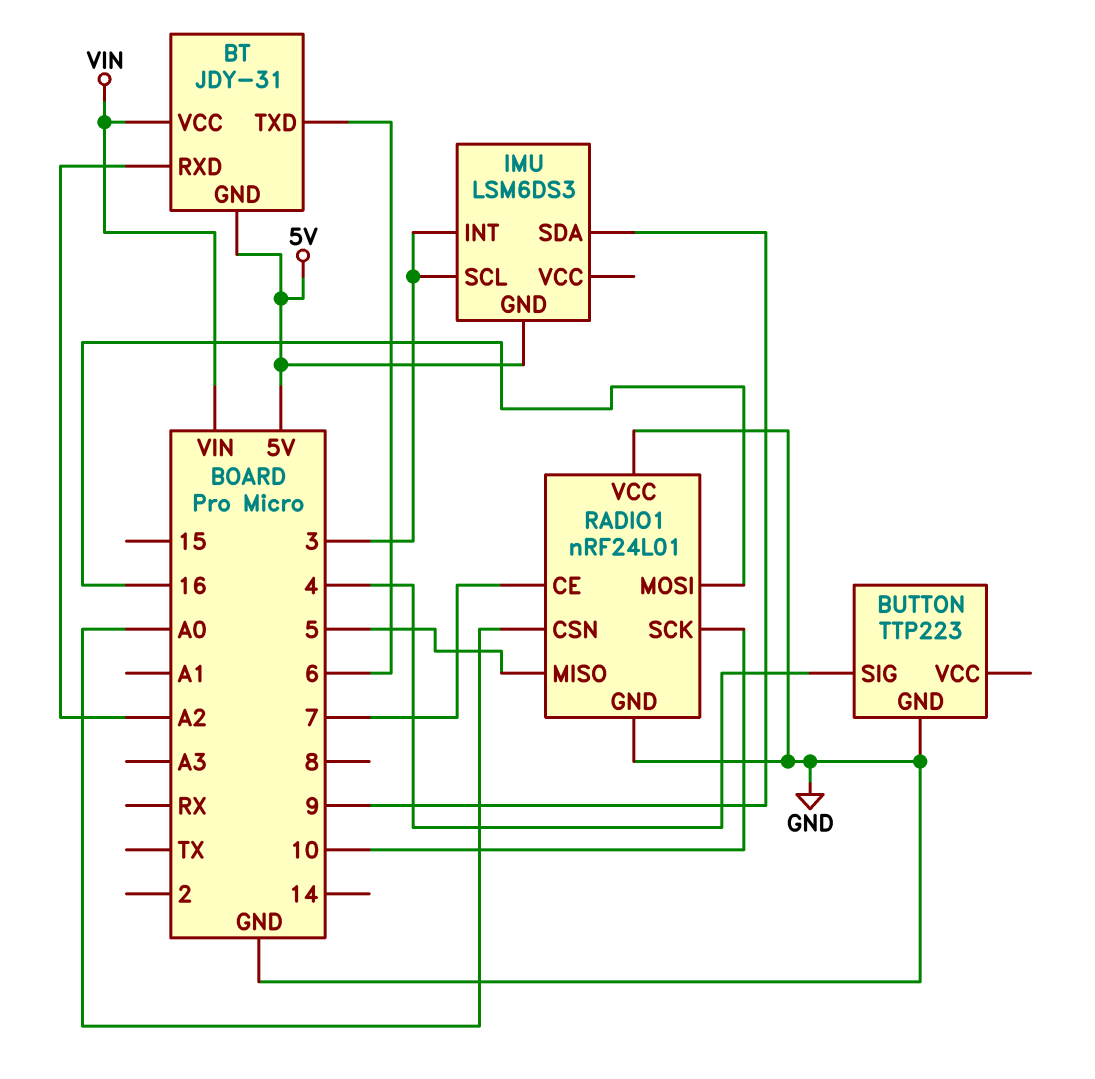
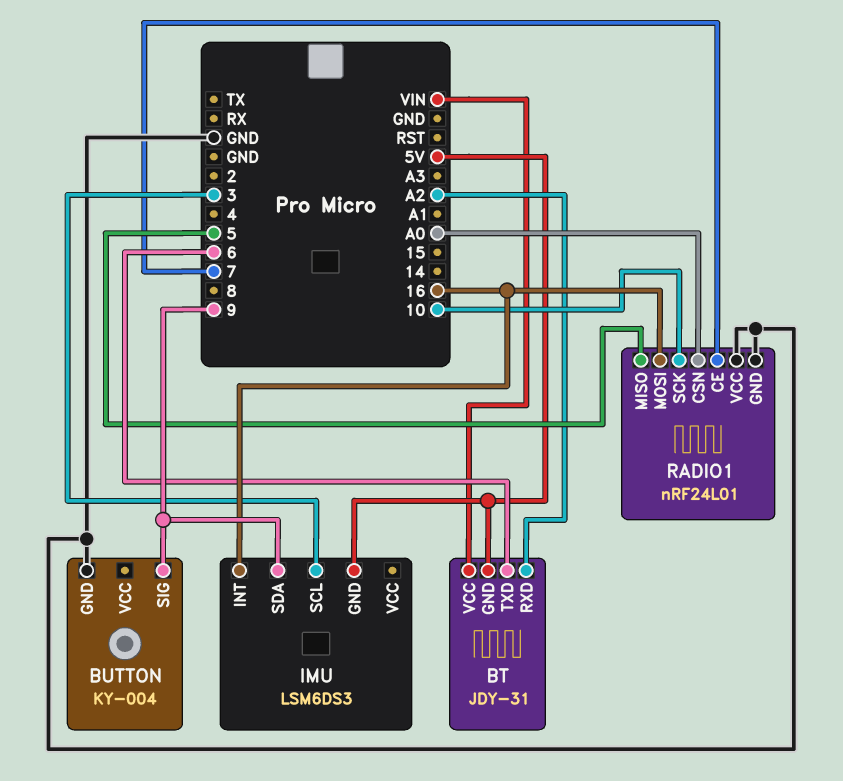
BUTTON: TTP223 -> KY-004
BUTTON pin SIG: 4 -> 9
IMU pin INT: 3 -> 16

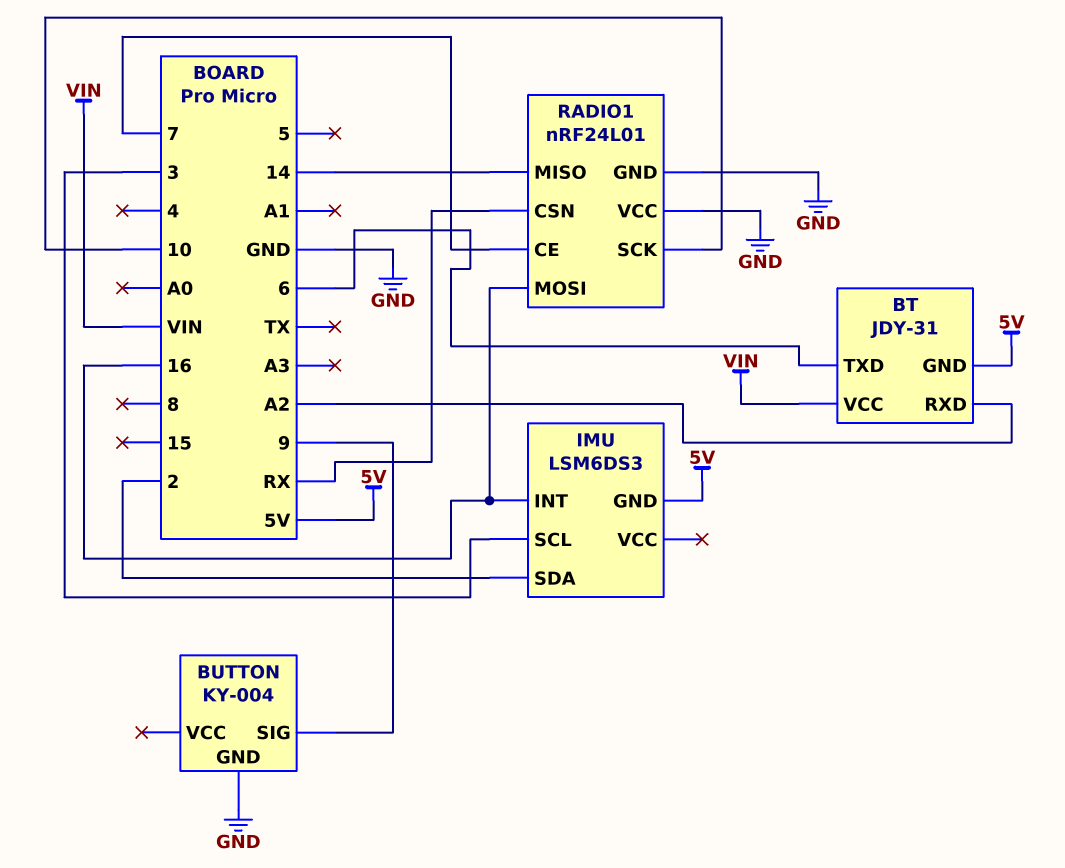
IMU pin SDA: 9 -> 2
RADIO1 pin CSN: A0 -> RX
RADIO1 pin MISO: 5 -> 14

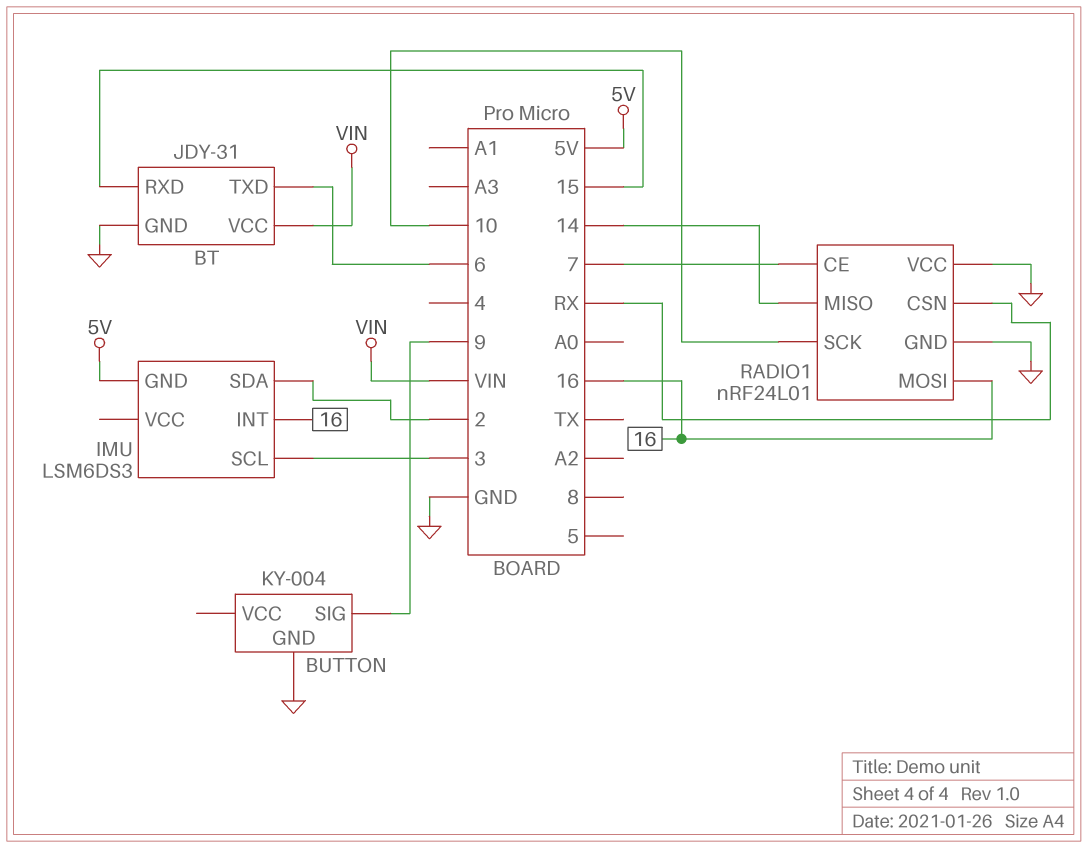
BT pin GND: 5V -> GND
BT pin RXD: A2 -> 15

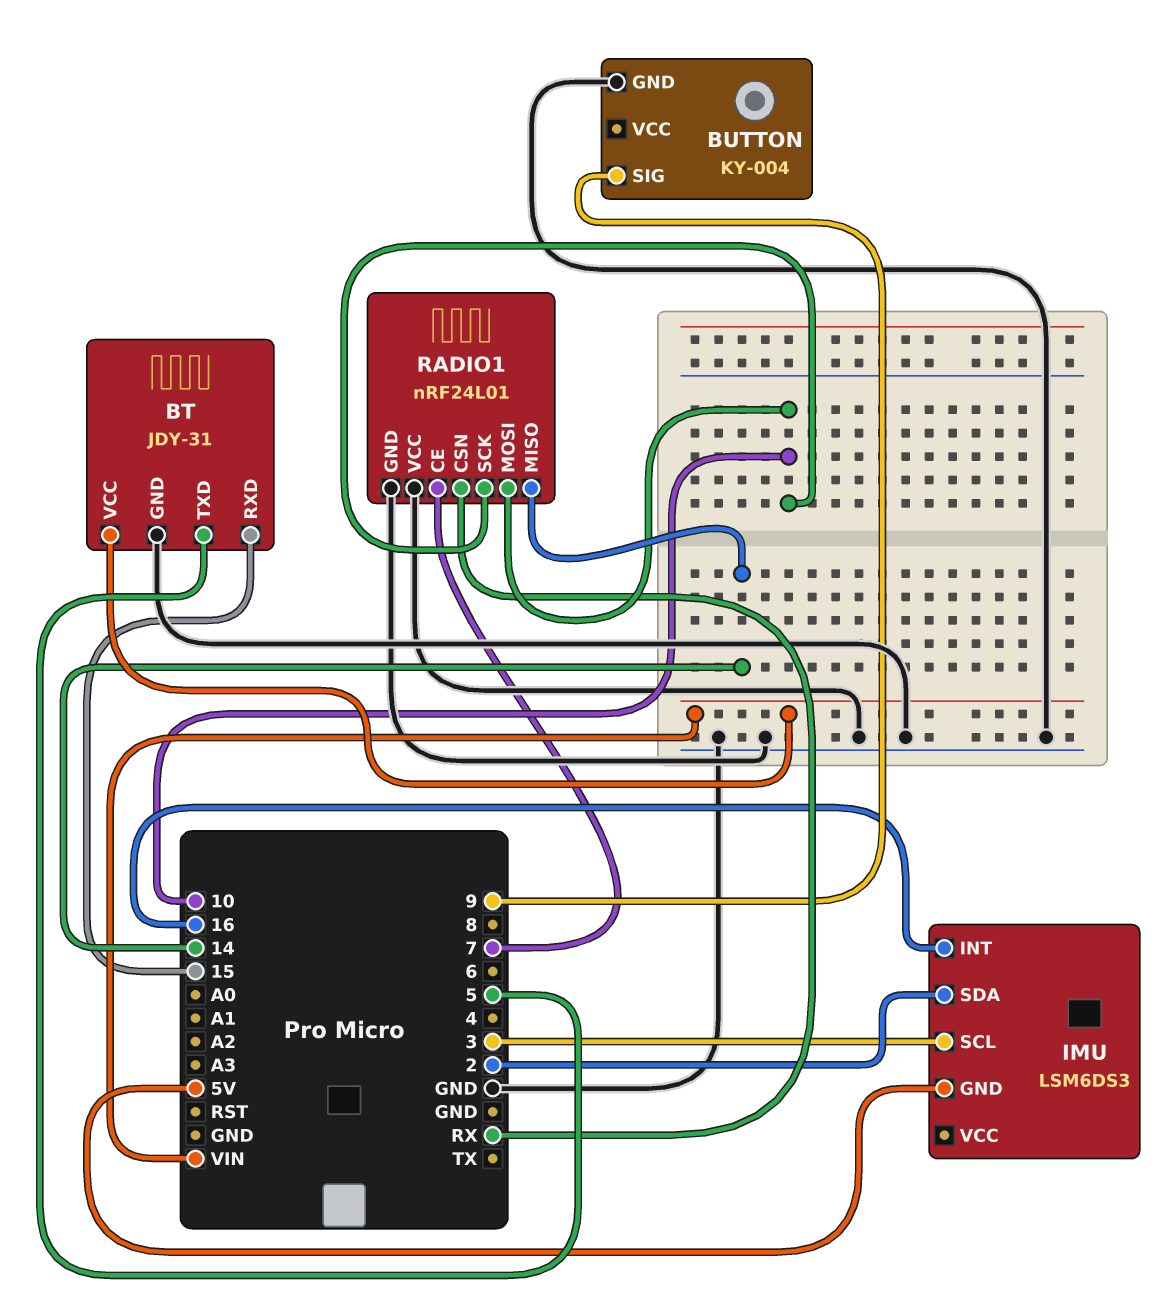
BT pin TXD: 6 -> 5
RADIO1 pin MOSI: 16 -> 10

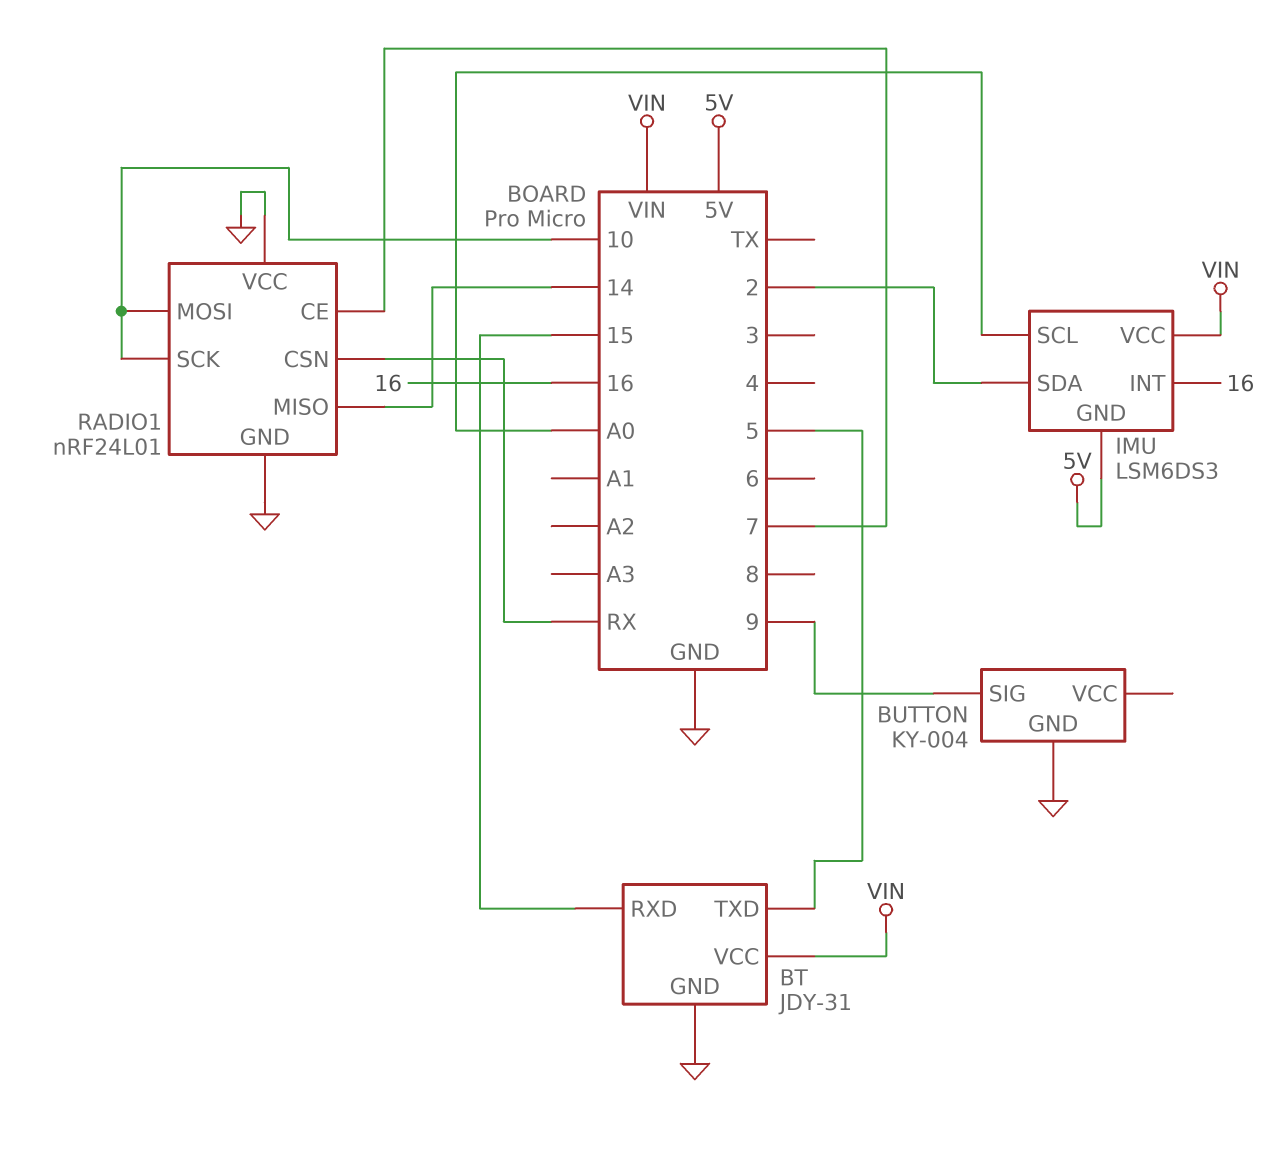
IMU pin SCL: 3 -> A0
IMU pin VCC: none -> VIN

